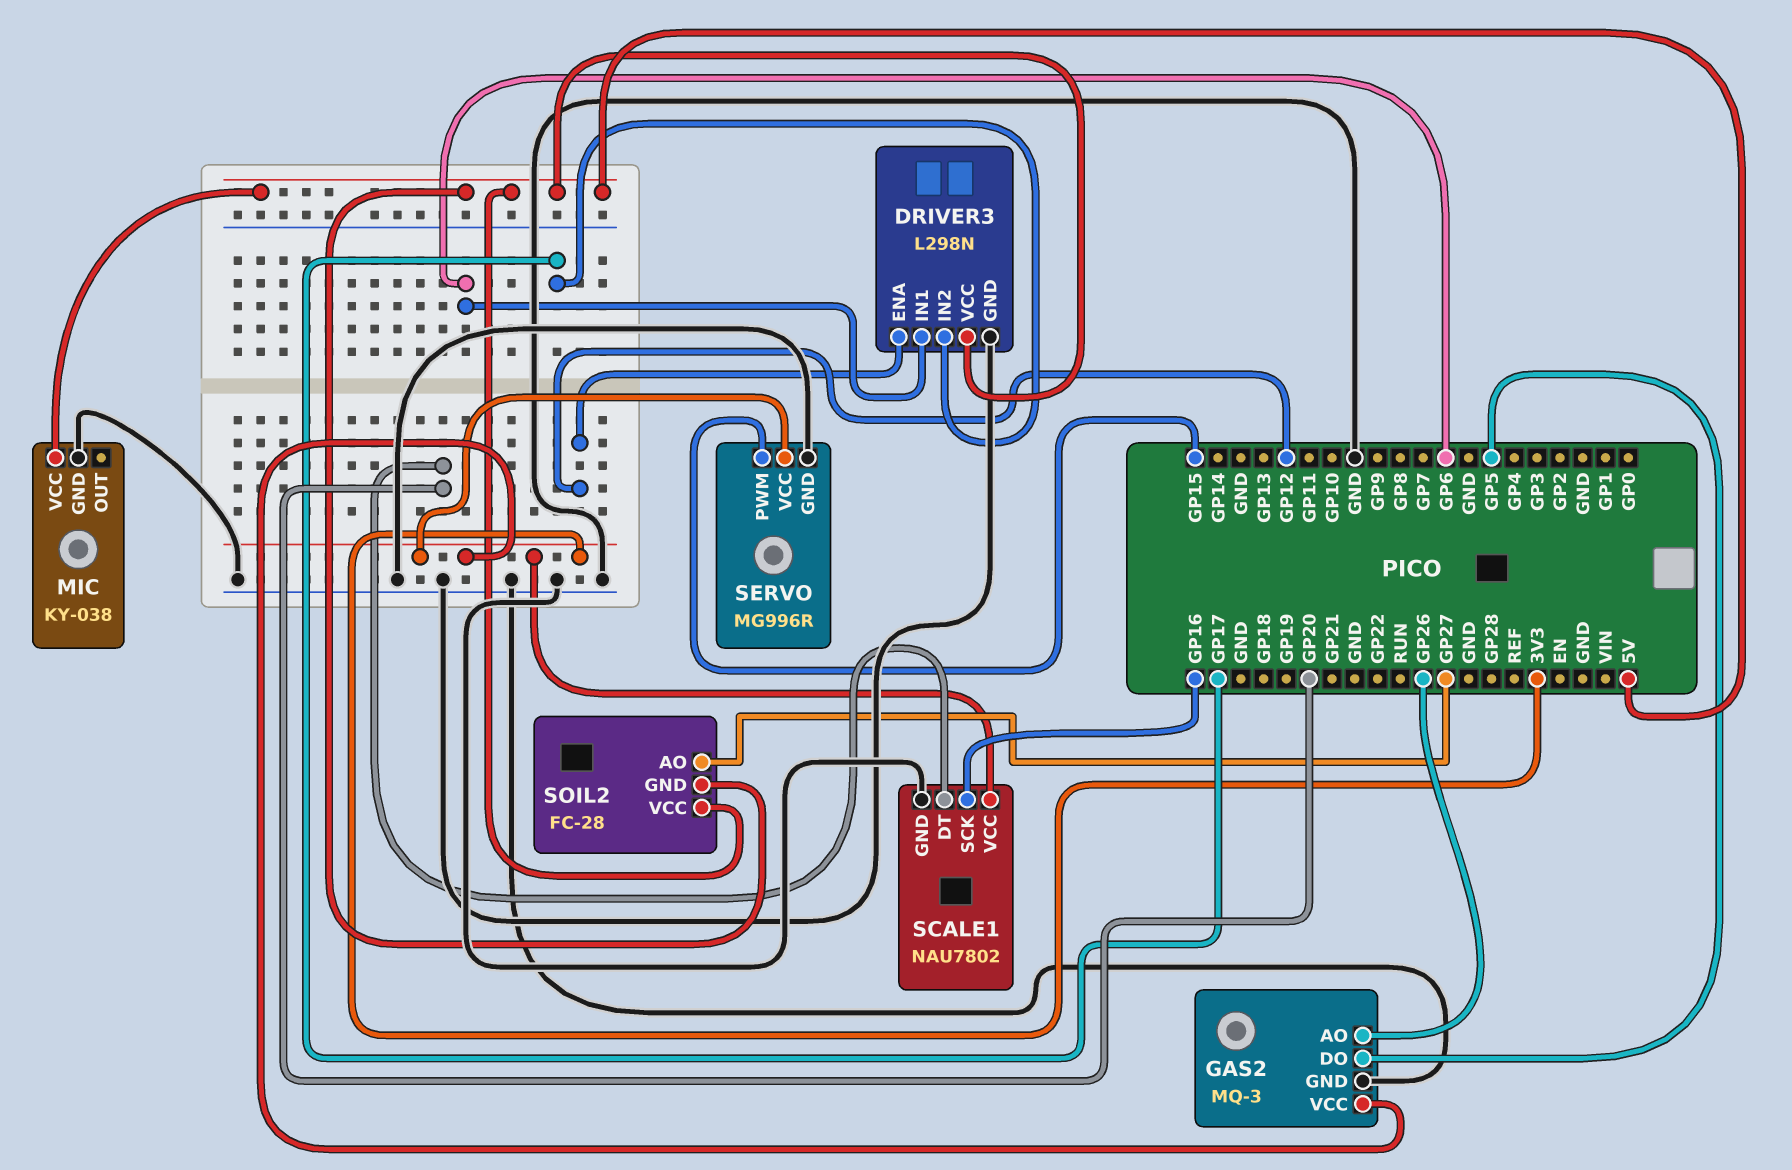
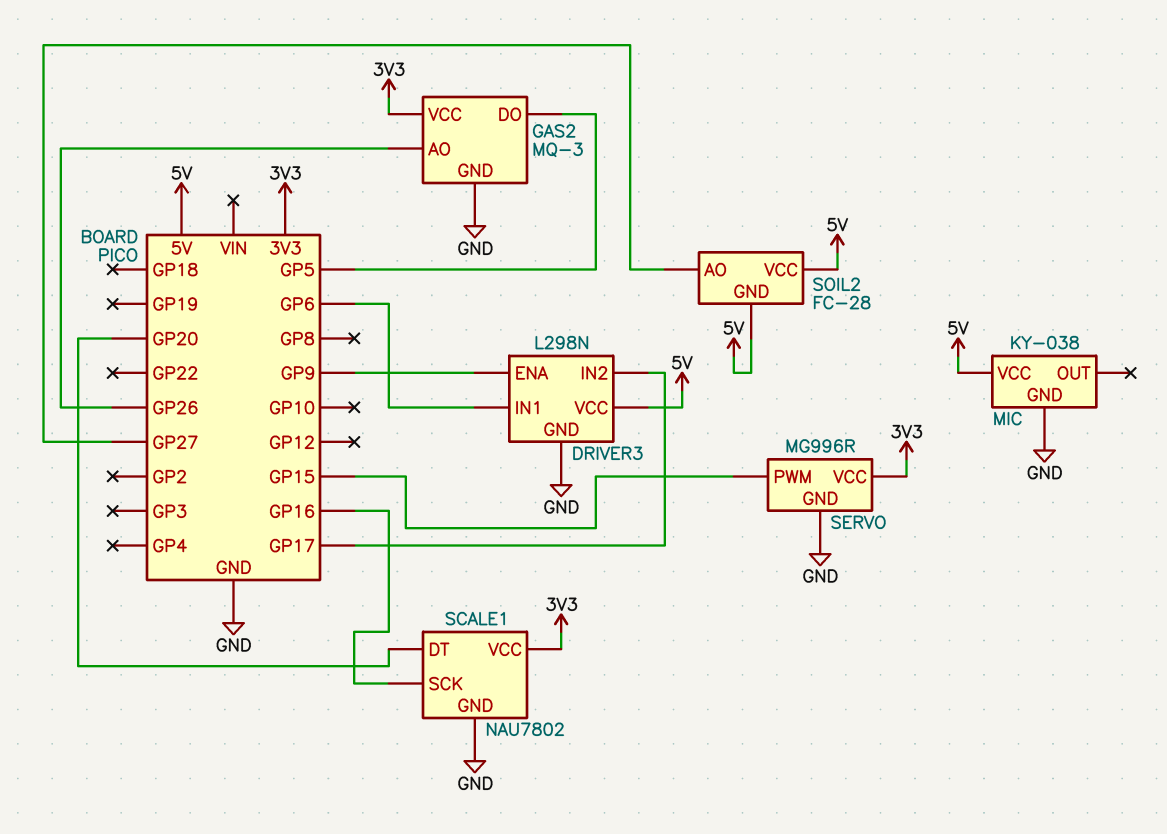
DRIVER3 pin ENA: GP12 -> GP9

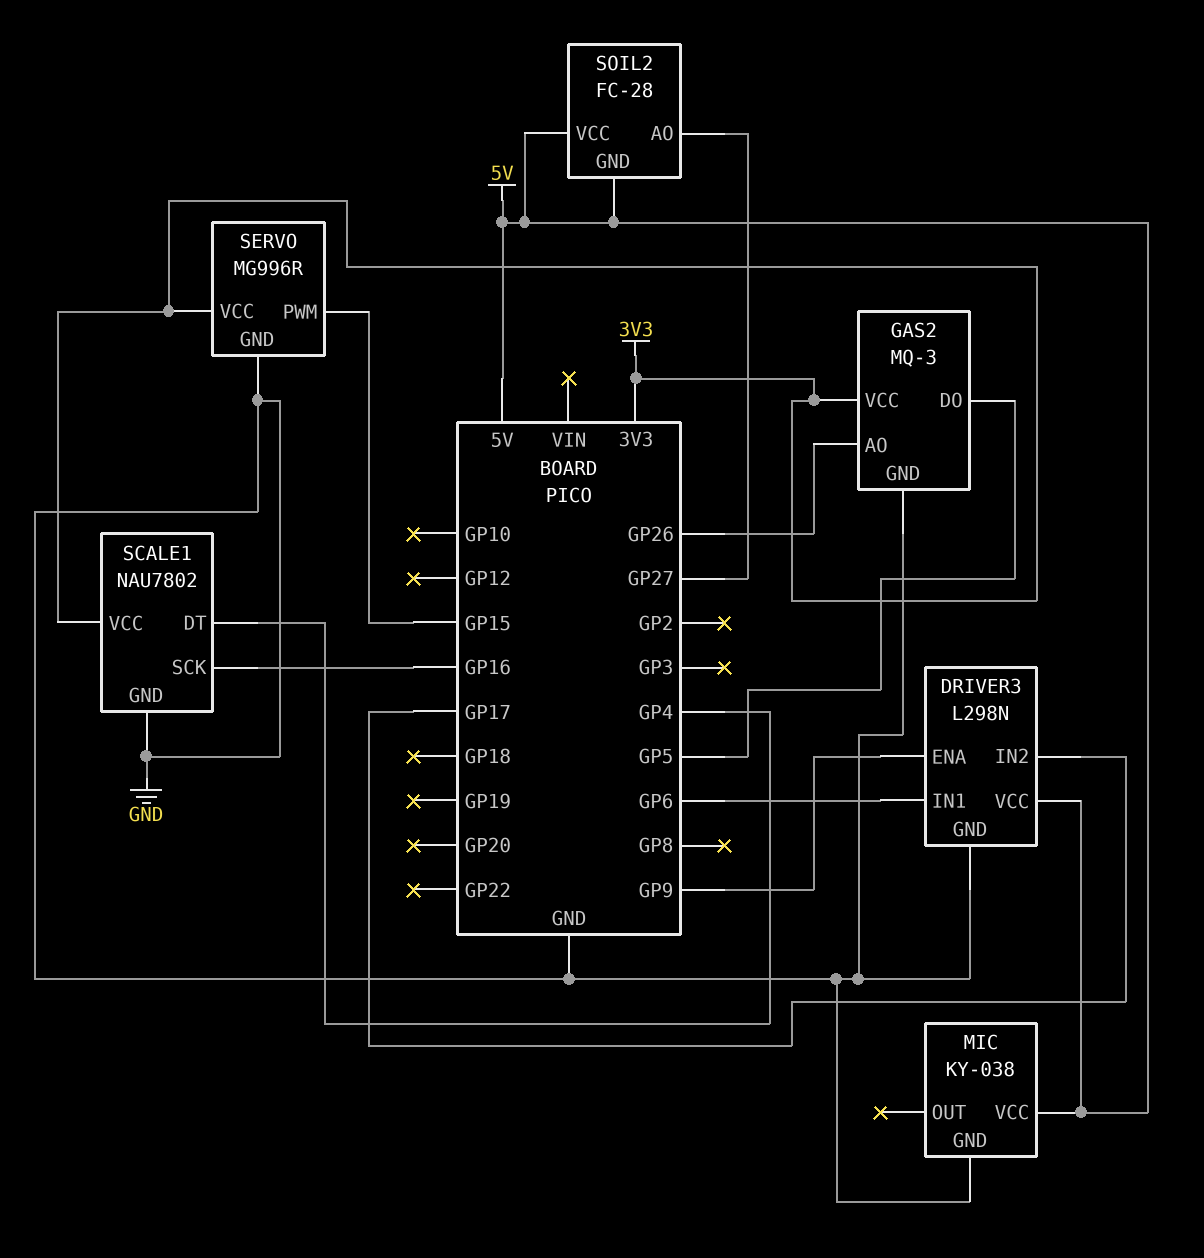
SCALE1 pin DT: GP20 -> GP4

